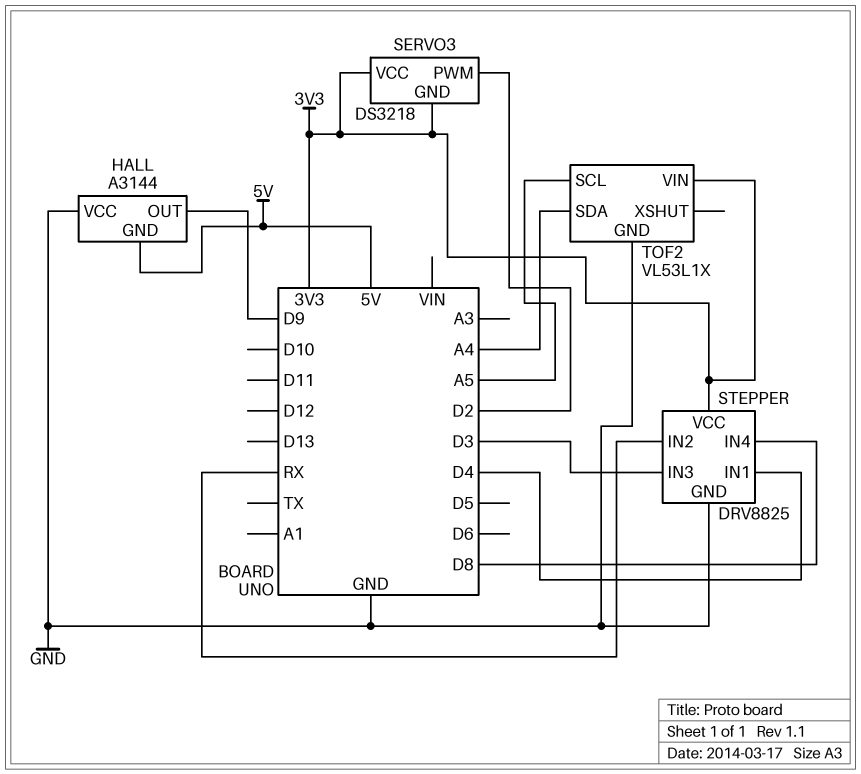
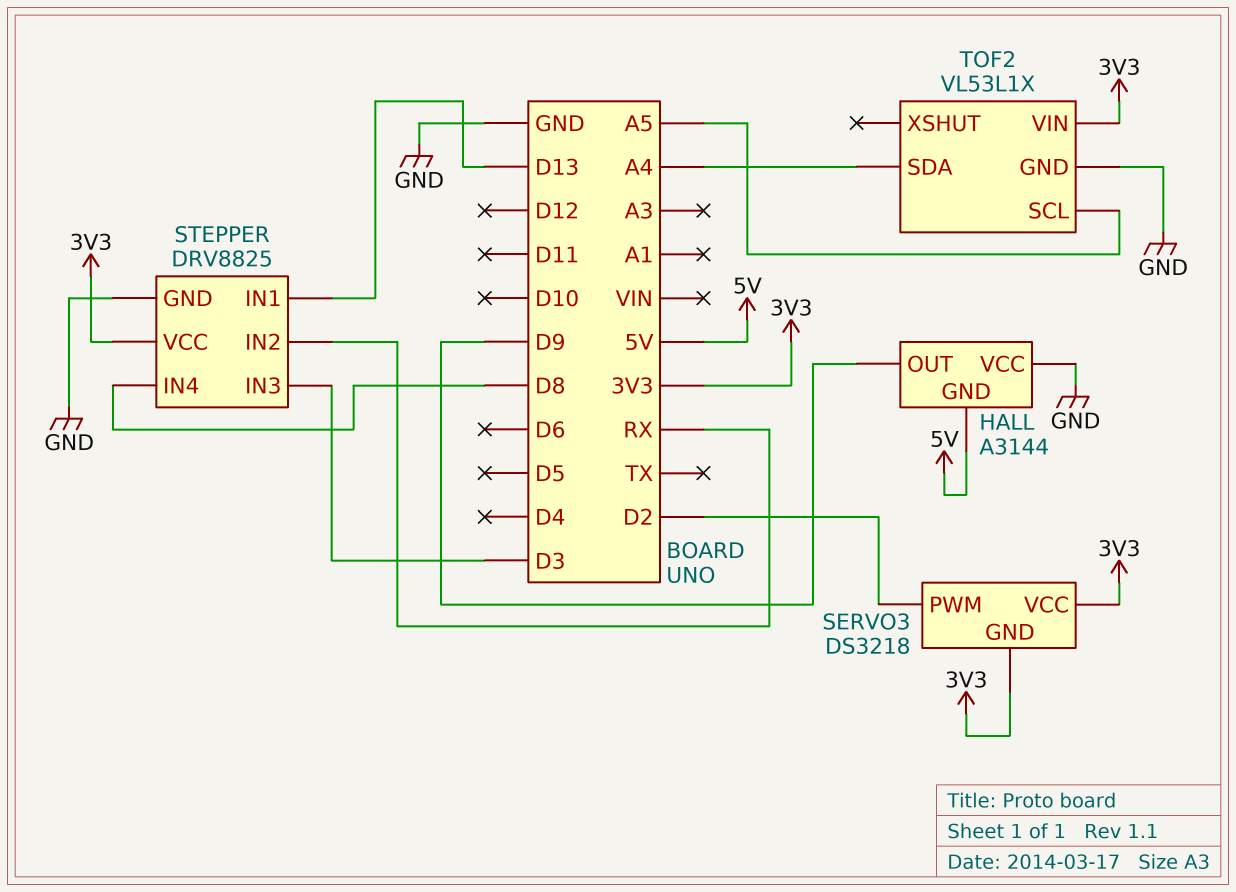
STEPPER pin IN1: D4 -> D13

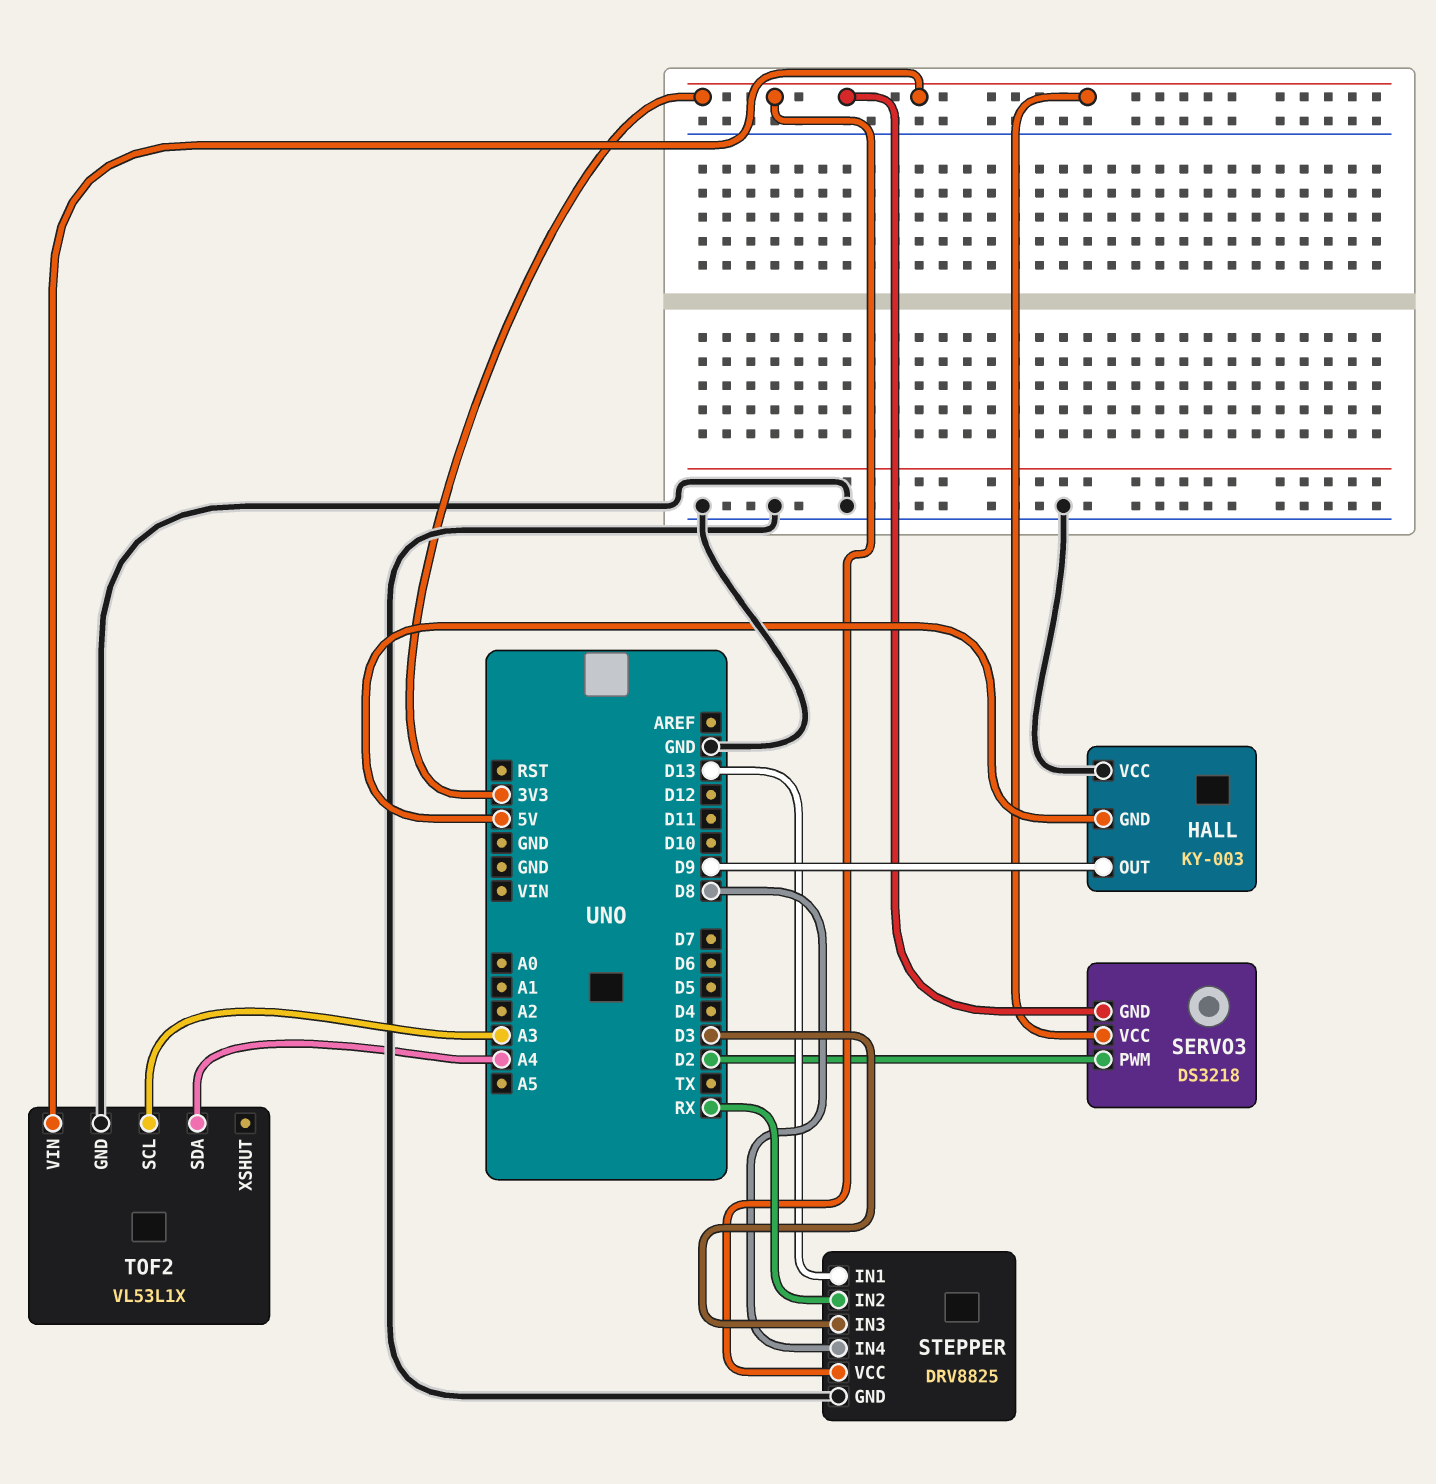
HALL: A3144 -> KY-003
TOF2 pin SCL: A5 -> A3

